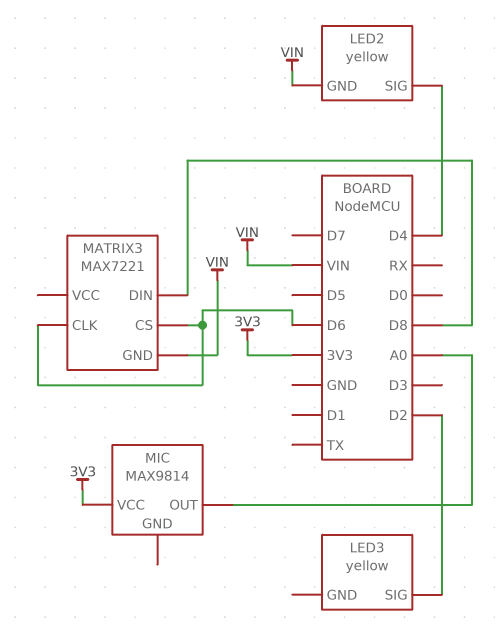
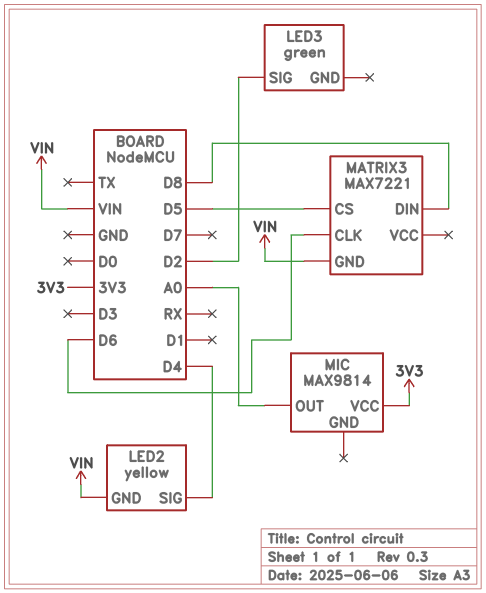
LED3: yellow -> green
MATRIX3 pin CS: D6 -> D5

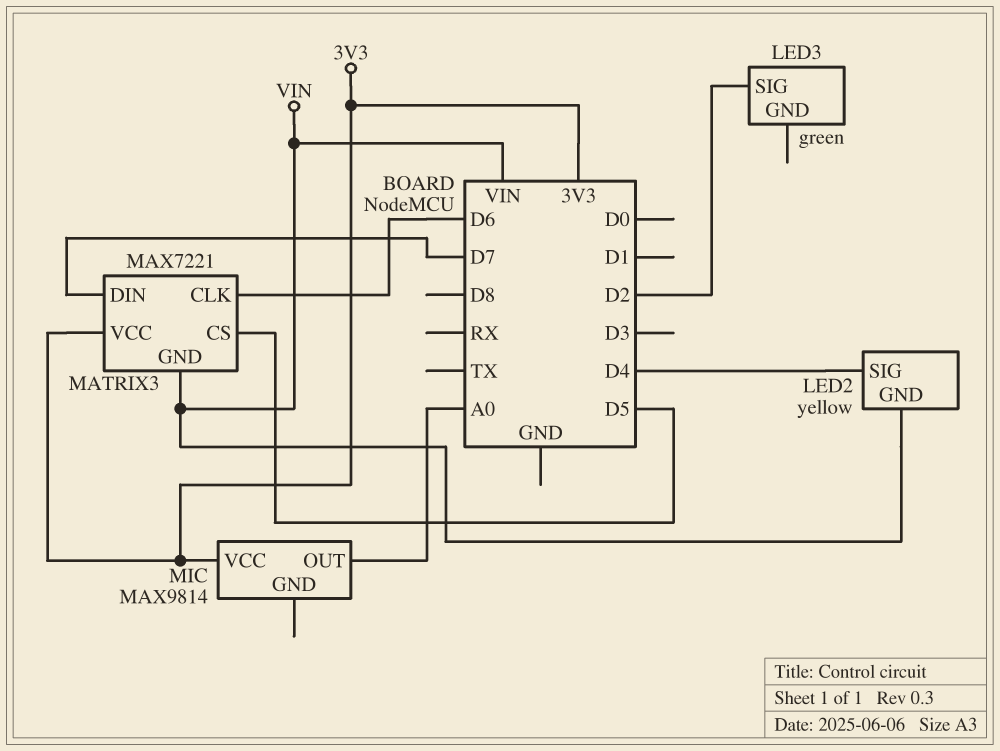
MATRIX3 pin DIN: D8 -> D7
MATRIX3 pin VCC: none -> 3V3

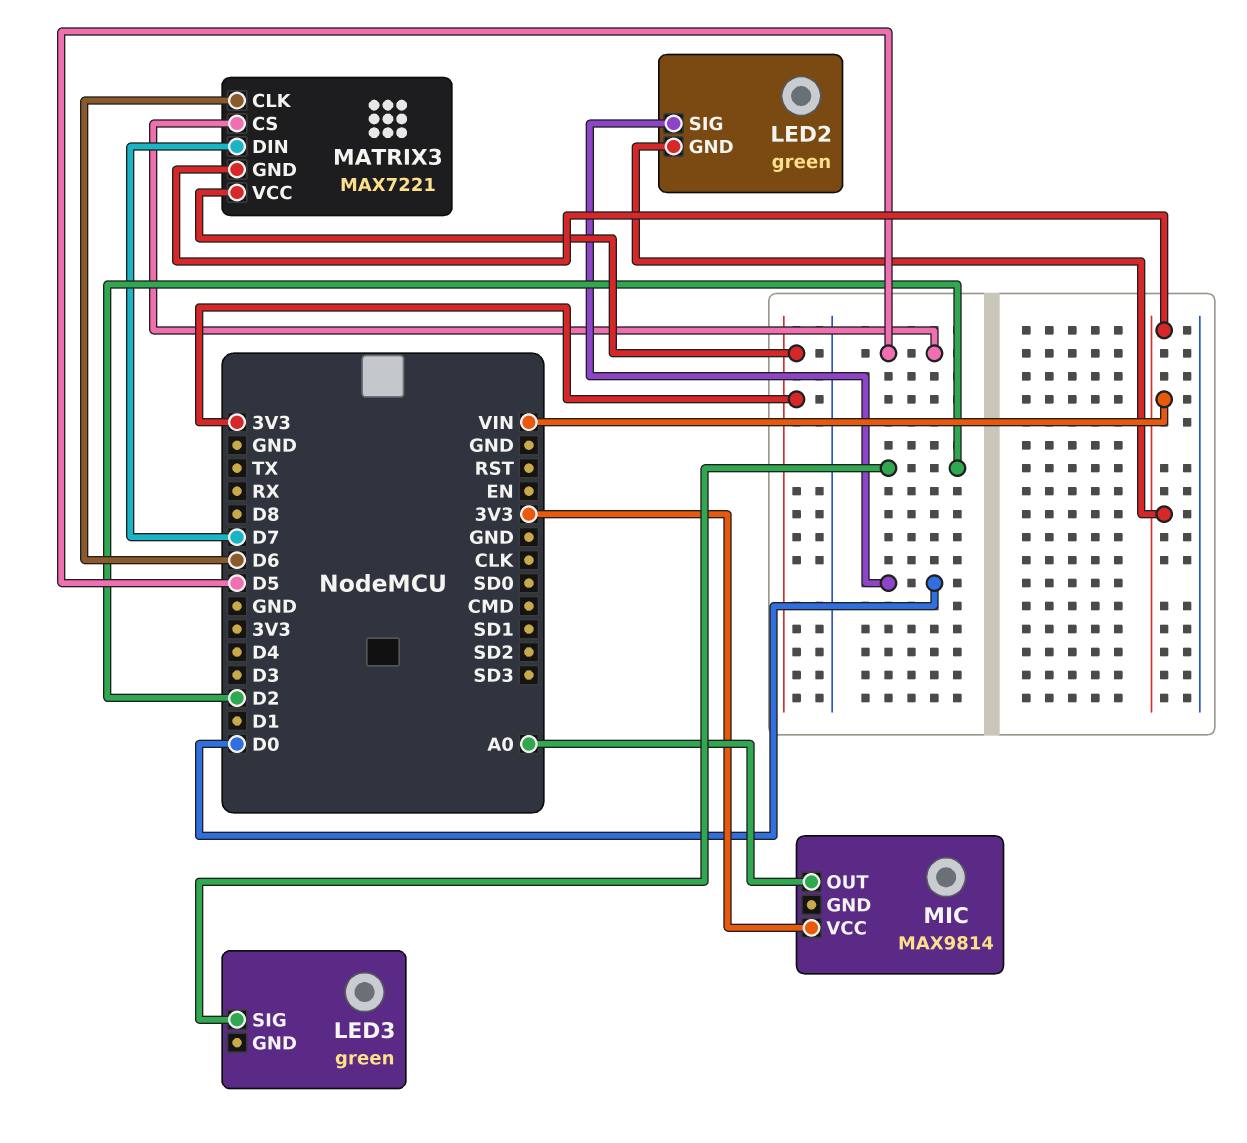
LED2: yellow -> green
LED2 pin SIG: D4 -> D0

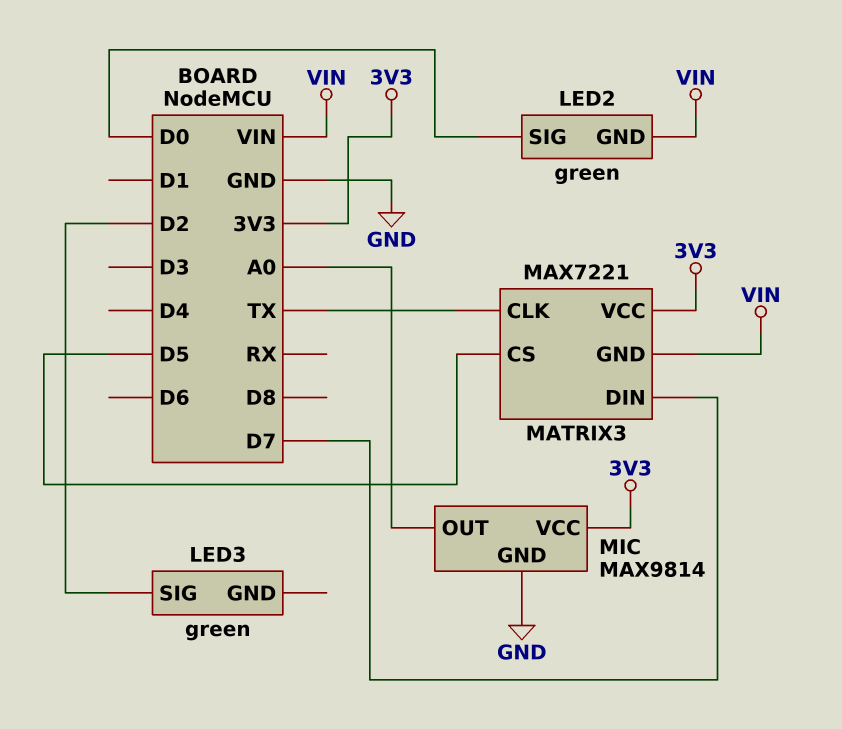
MATRIX3 pin CLK: D6 -> TX
MIC pin GND: none -> GND

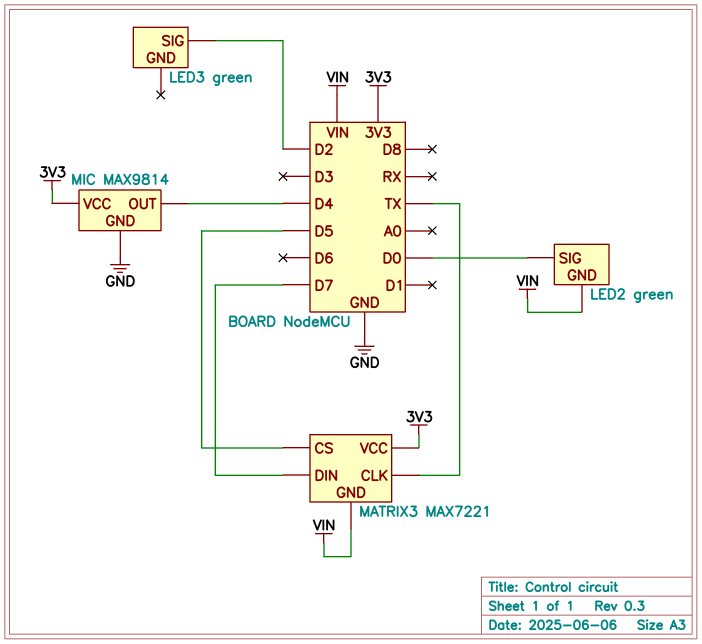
MIC pin OUT: A0 -> D4

